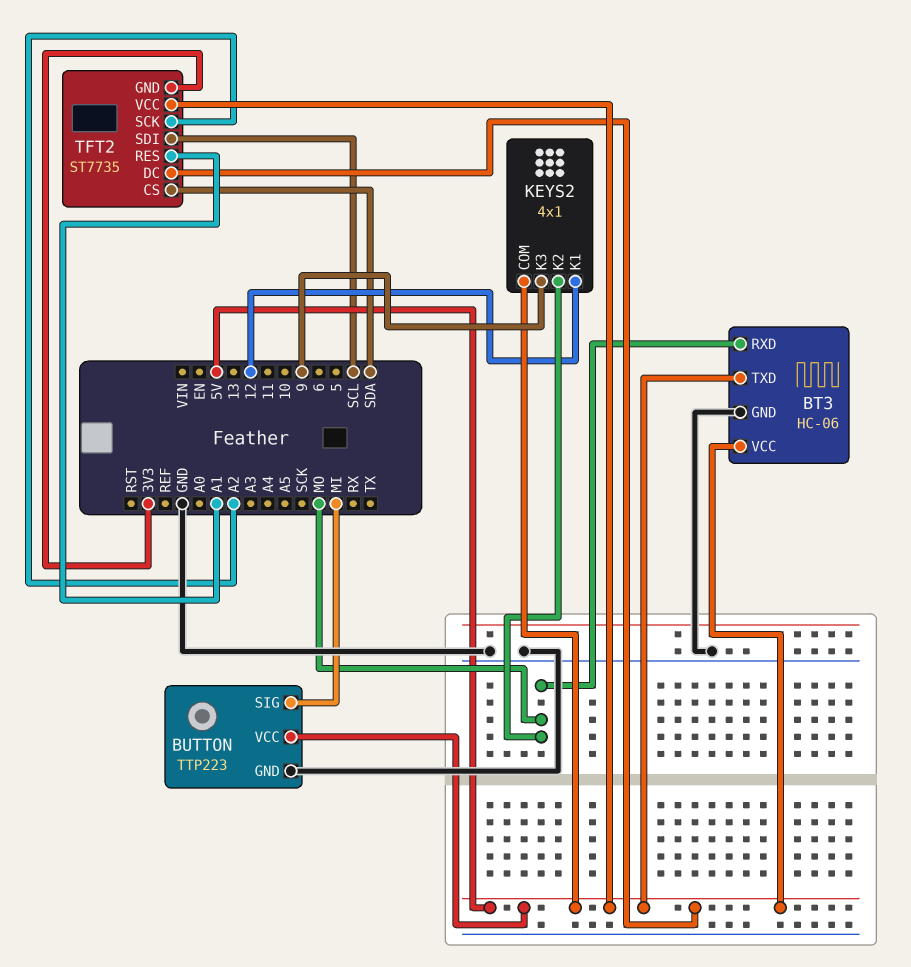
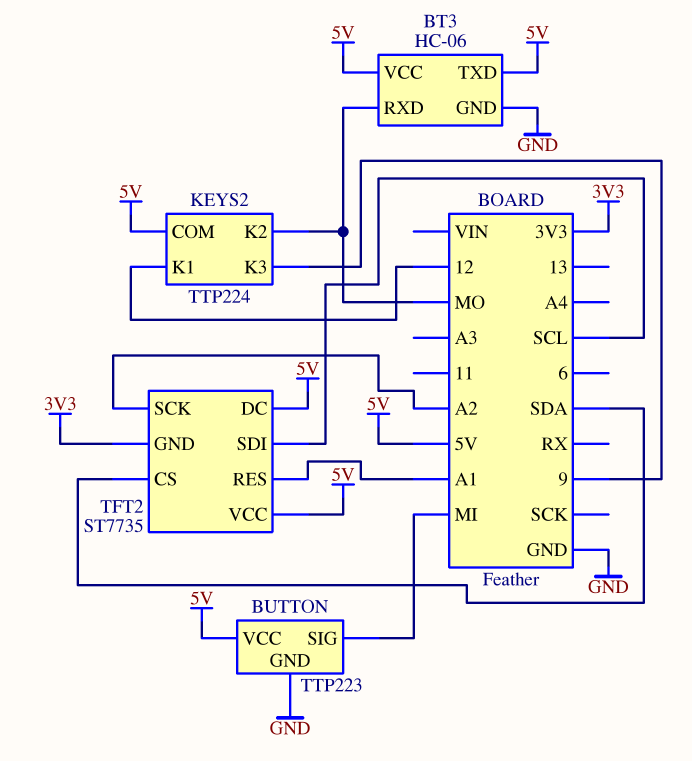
KEYS2: 4x1 -> TTP224

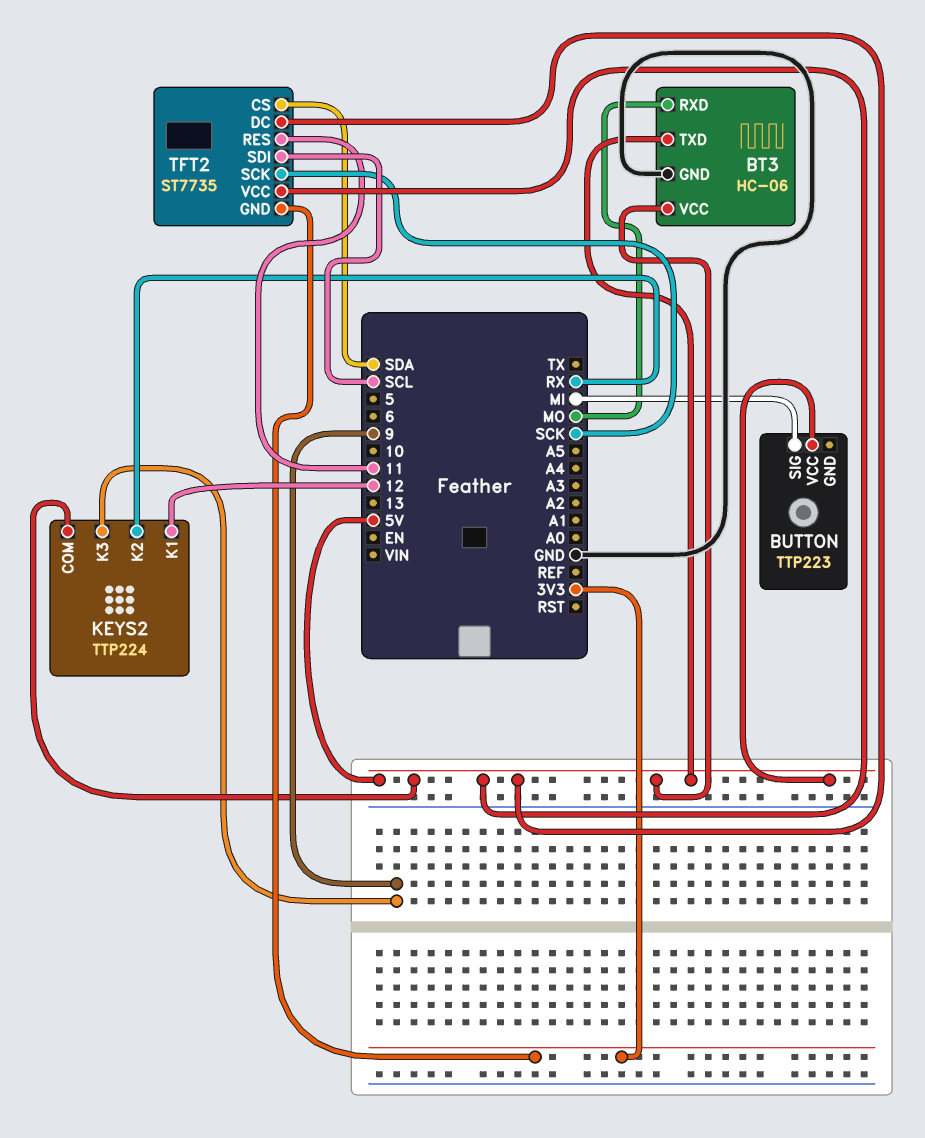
BUTTON pin GND: GND -> none
KEYS2 pin K2: MO -> RX
TFT2 pin RES: A1 -> 11
TFT2 pin SCK: A2 -> SCK

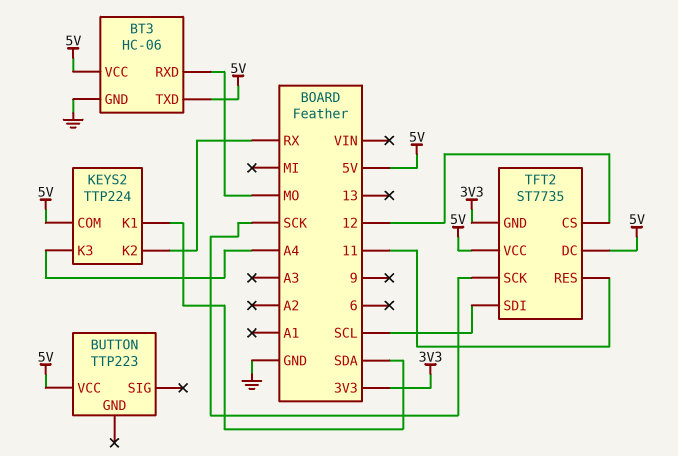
BUTTON pin SIG: MI -> none
KEYS2 pin K1: 12 -> SDA
KEYS2 pin K3: 9 -> A4
TFT2 pin CS: SDA -> 12

